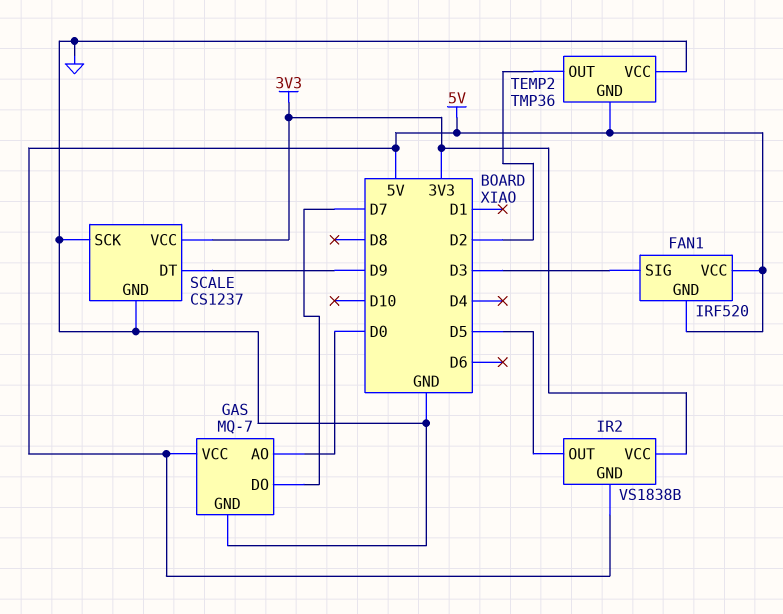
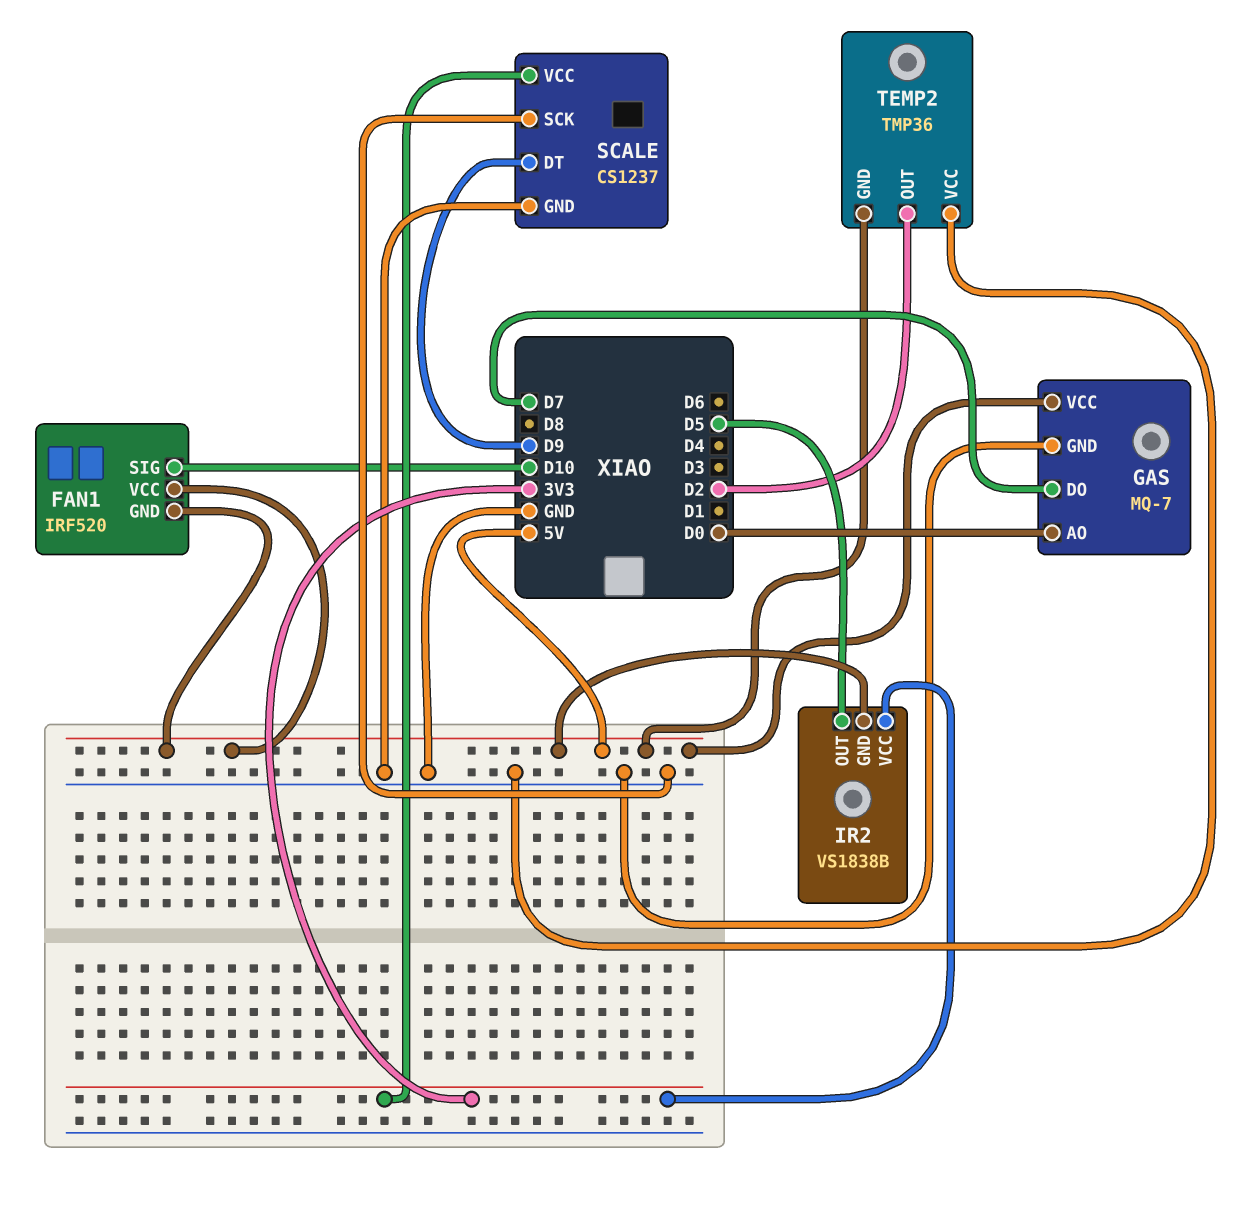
FAN1 pin SIG: D3 -> D10

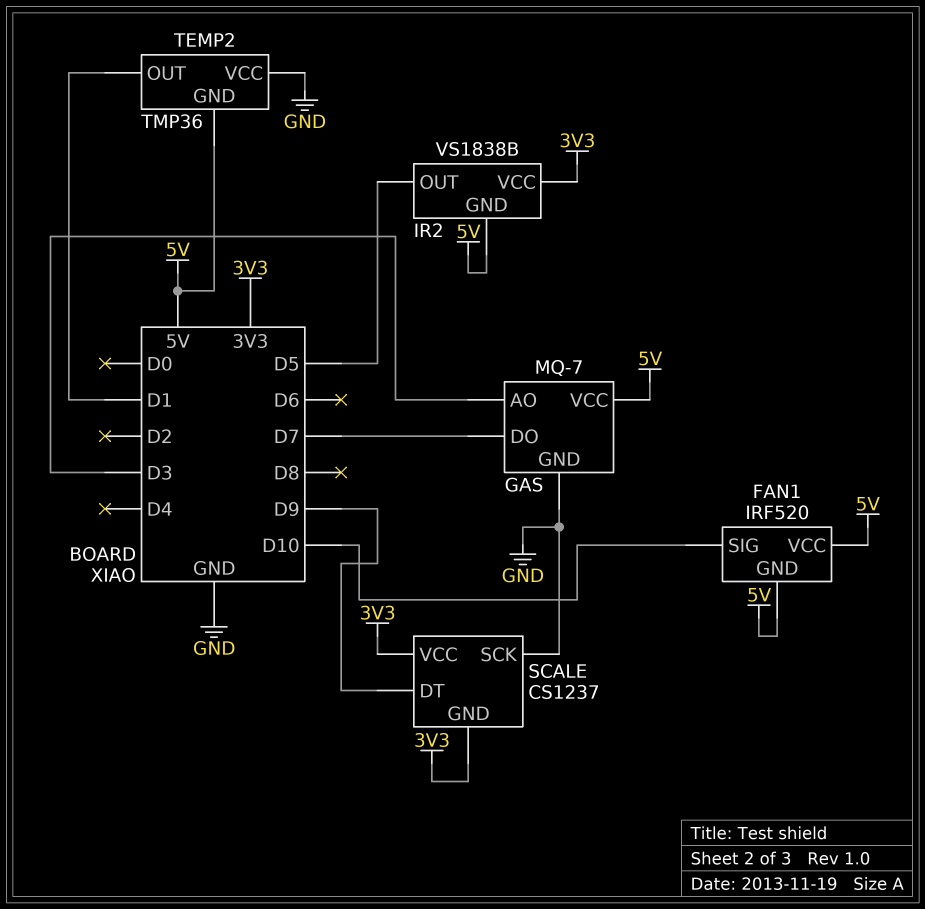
GAS pin AO: D0 -> D3
SCALE pin GND: GND -> 3V3
TEMP2 pin OUT: D2 -> D1

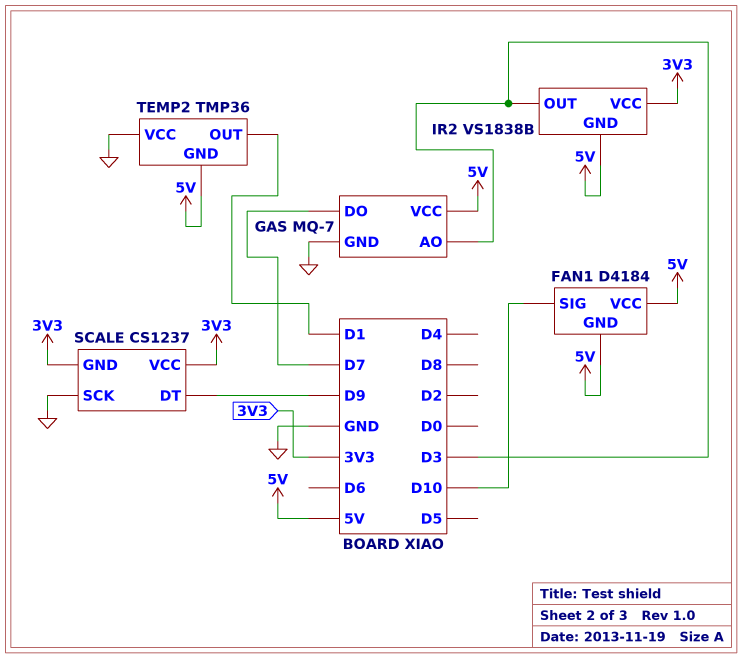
FAN1: IRF520 -> D4184
IR2 pin OUT: D5 -> D3

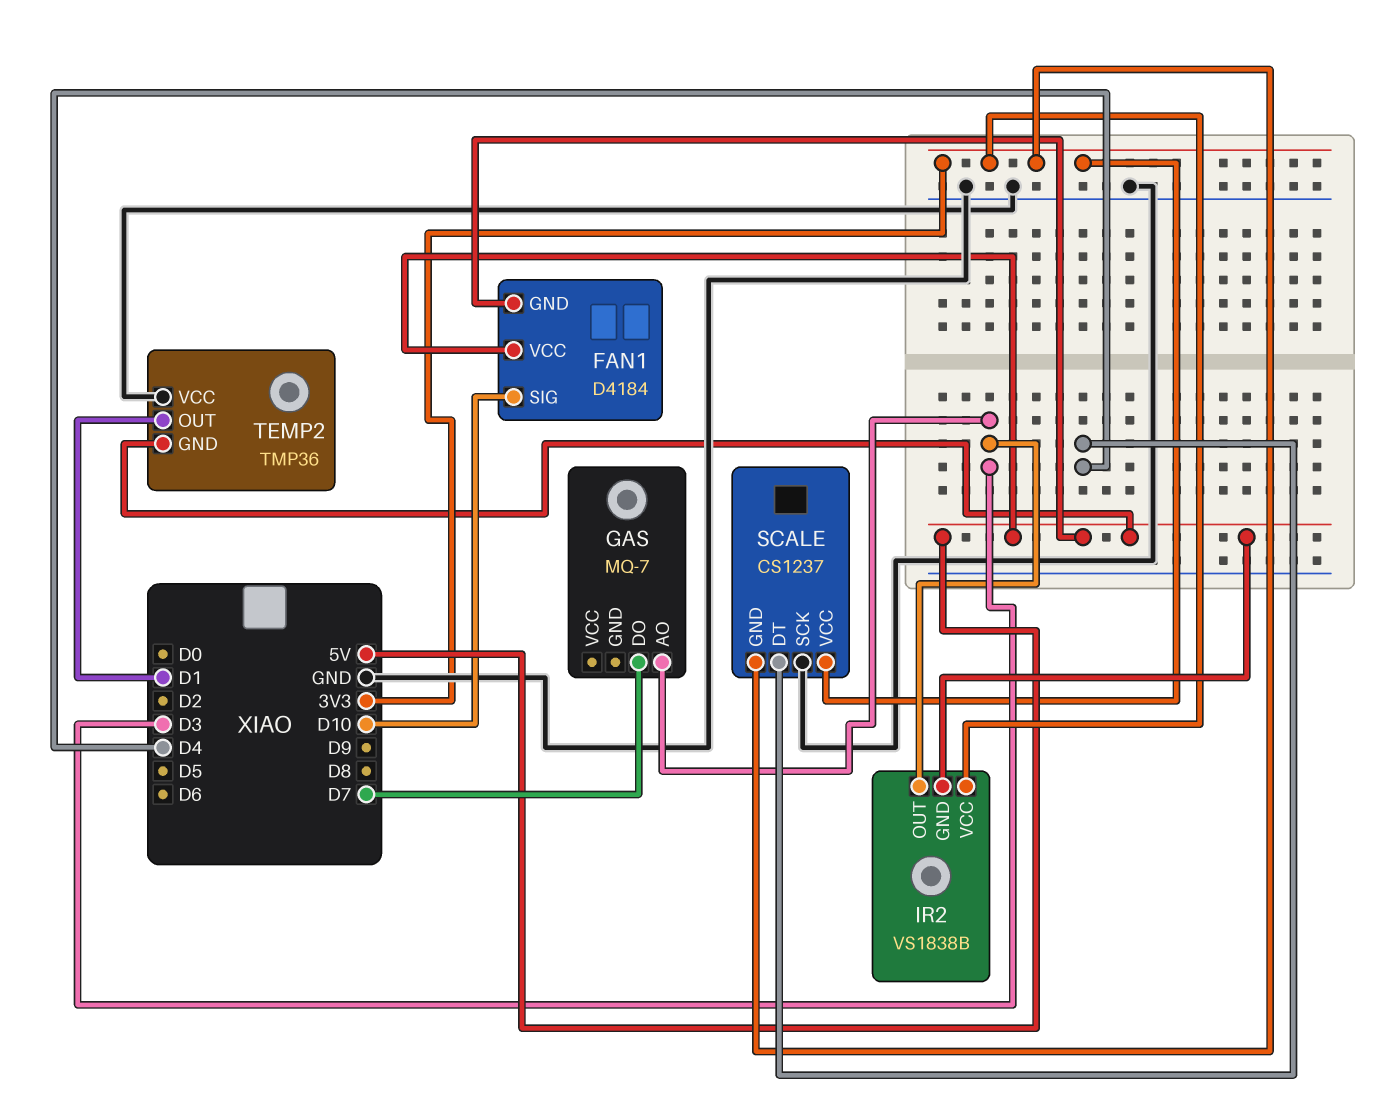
GAS pin GND: GND -> none
GAS pin VCC: 5V -> none
SCALE pin DT: D9 -> D4

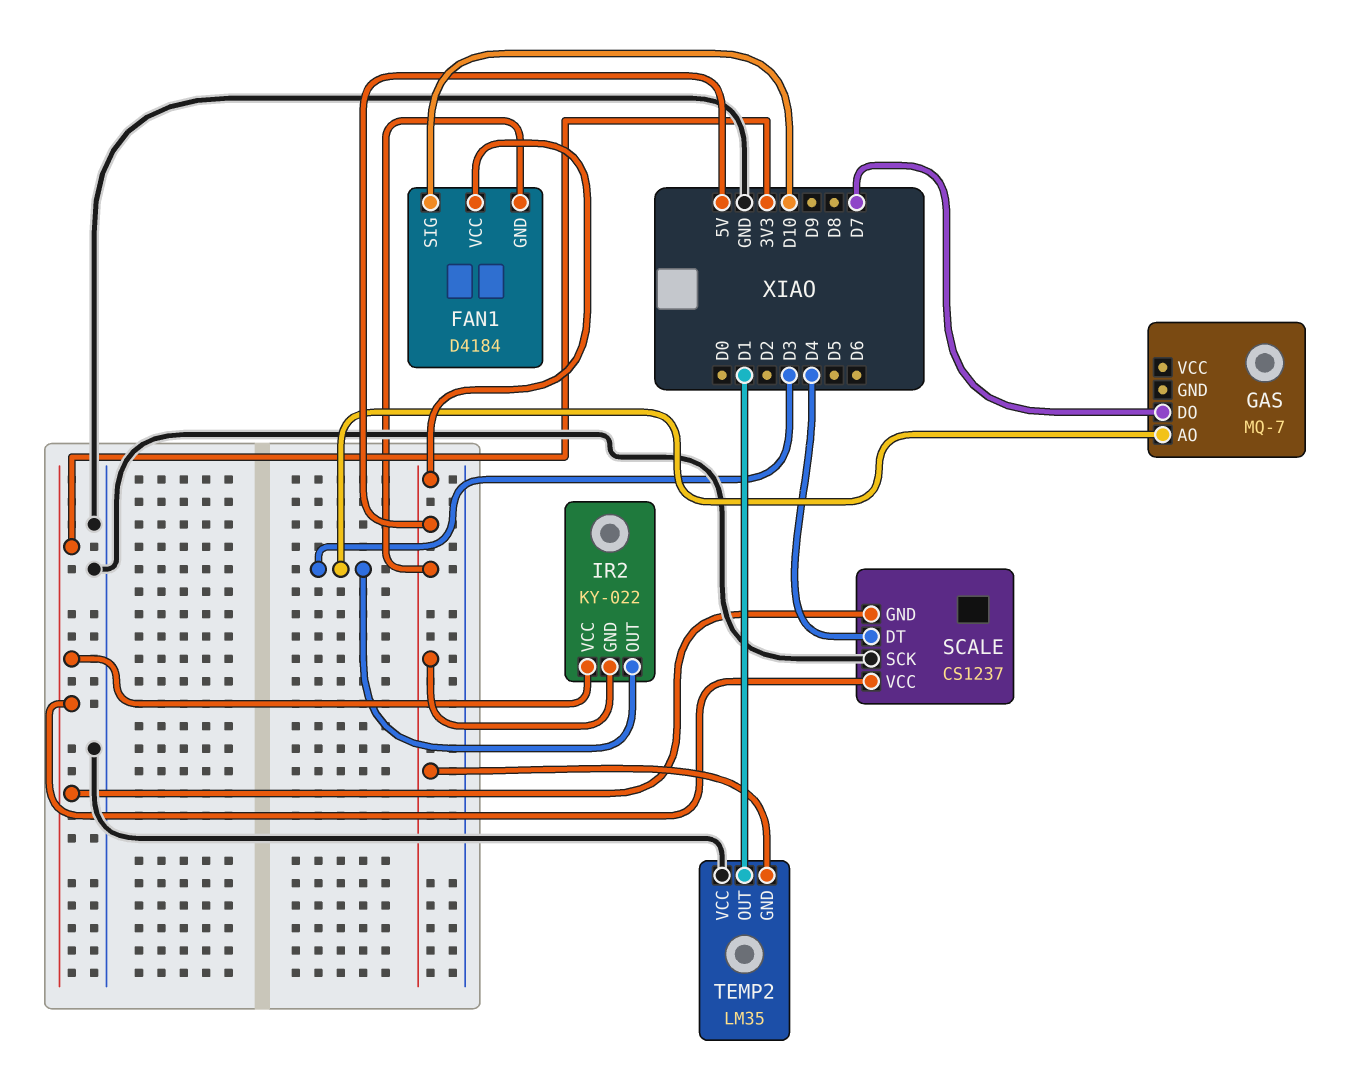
IR2: VS1838B -> KY-022
TEMP2: TMP36 -> LM35

